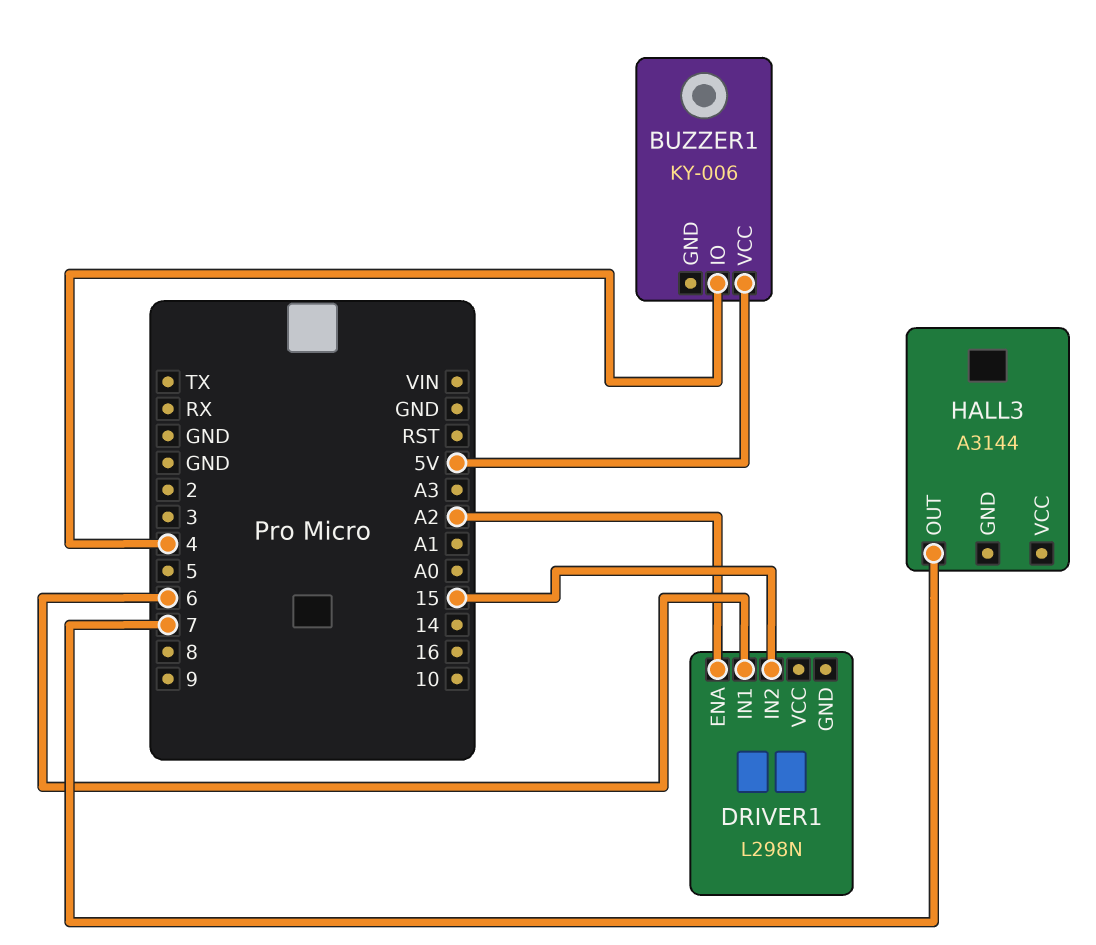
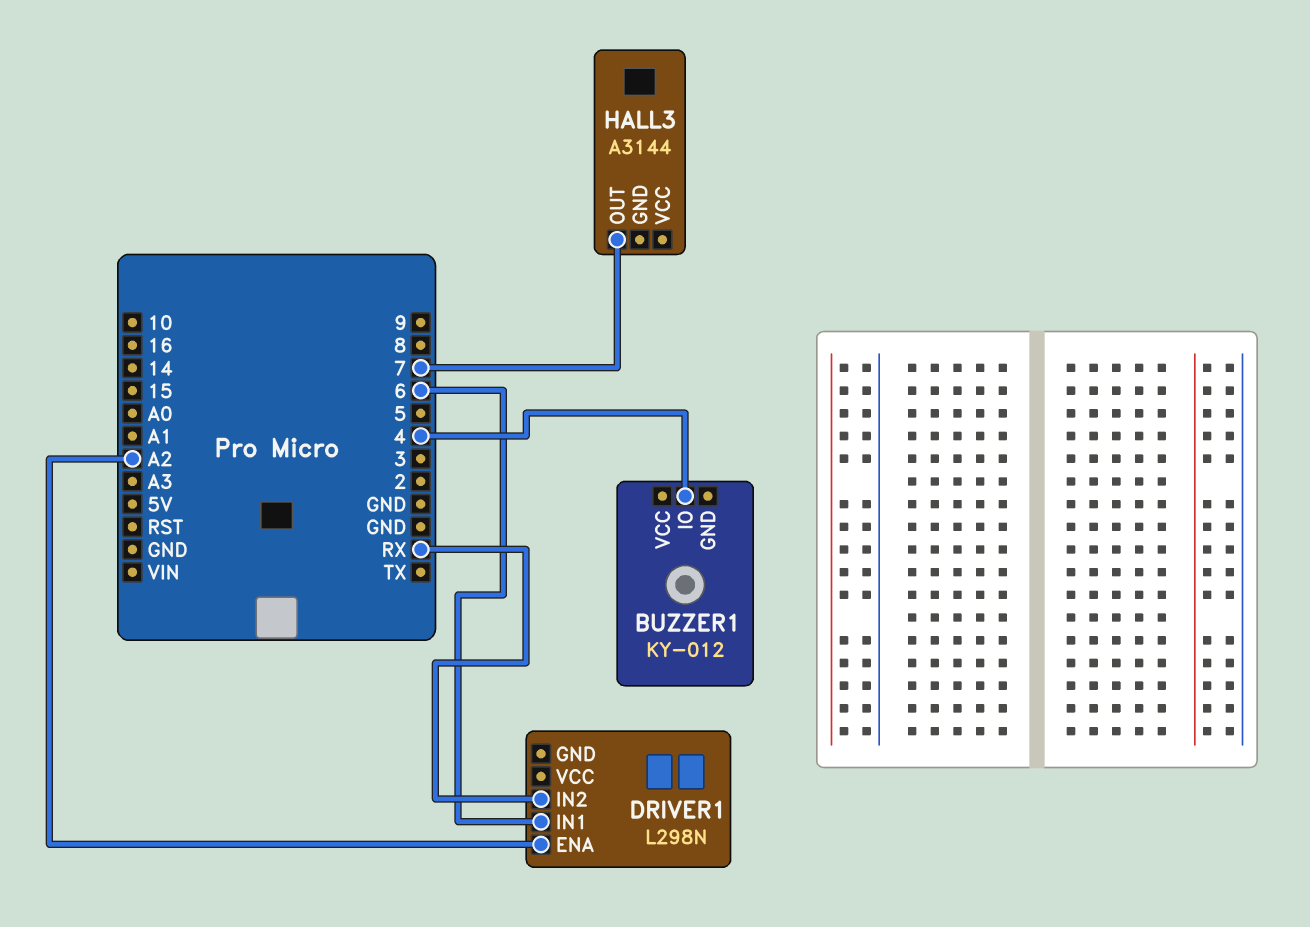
BUZZER1: KY-006 -> KY-012
BUZZER1 pin VCC: 5V -> none
DRIVER1 pin IN2: 15 -> RX

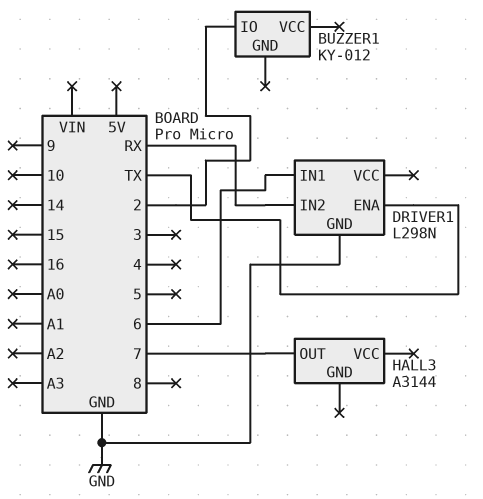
BUZZER1 pin IO: 4 -> 2
DRIVER1 pin ENA: A2 -> TX
DRIVER1 pin GND: none -> GND

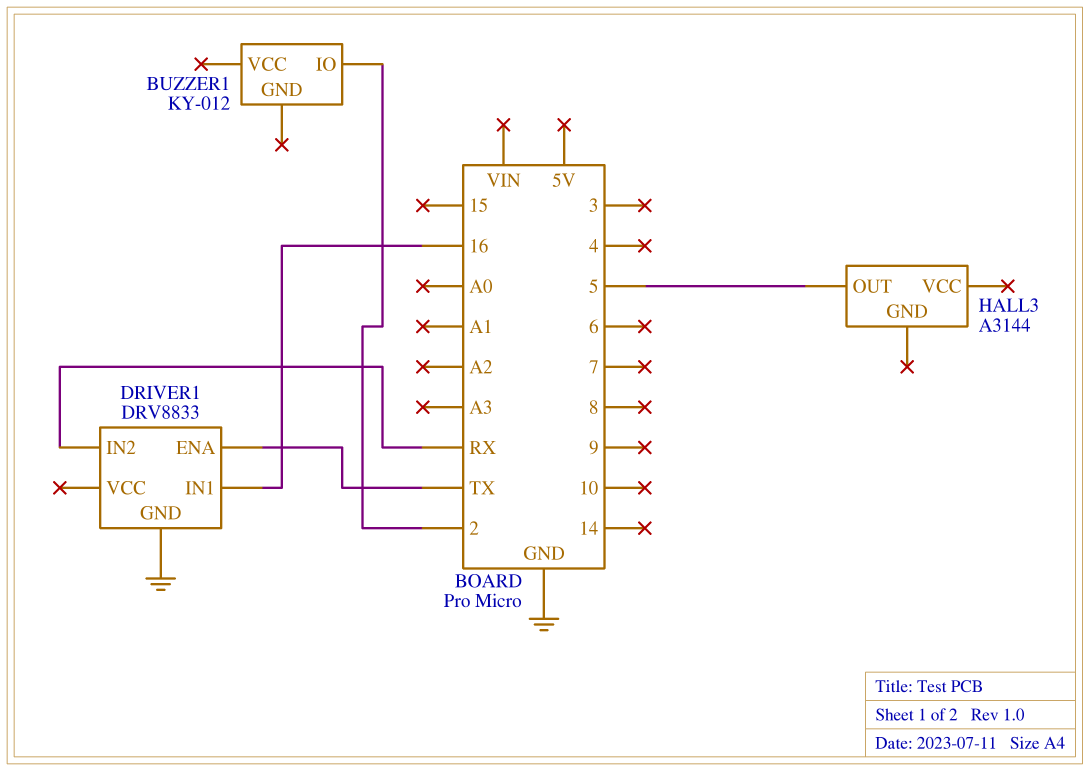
DRIVER1: L298N -> DRV8833
DRIVER1 pin IN1: 6 -> 16
HALL3 pin OUT: 7 -> 5

